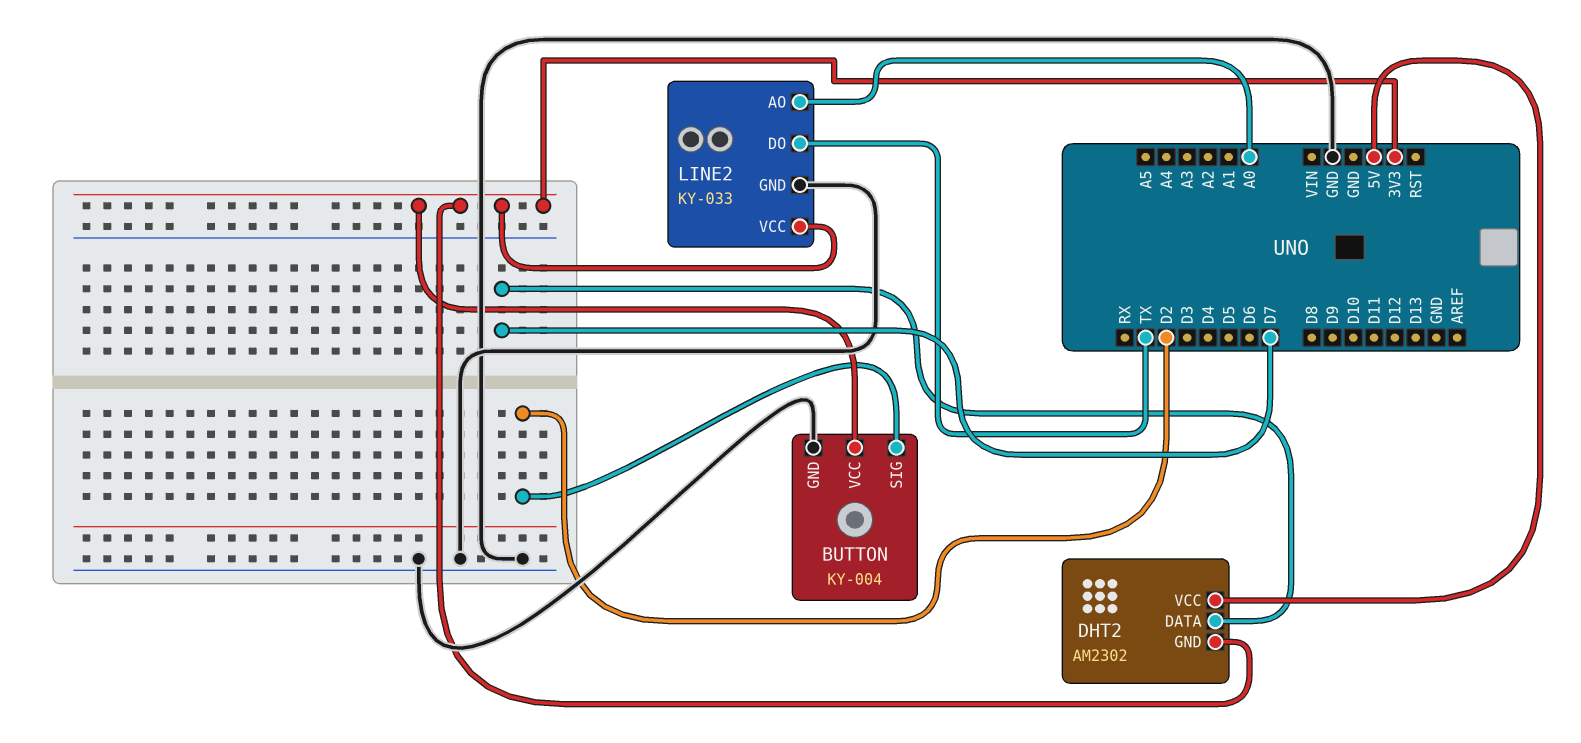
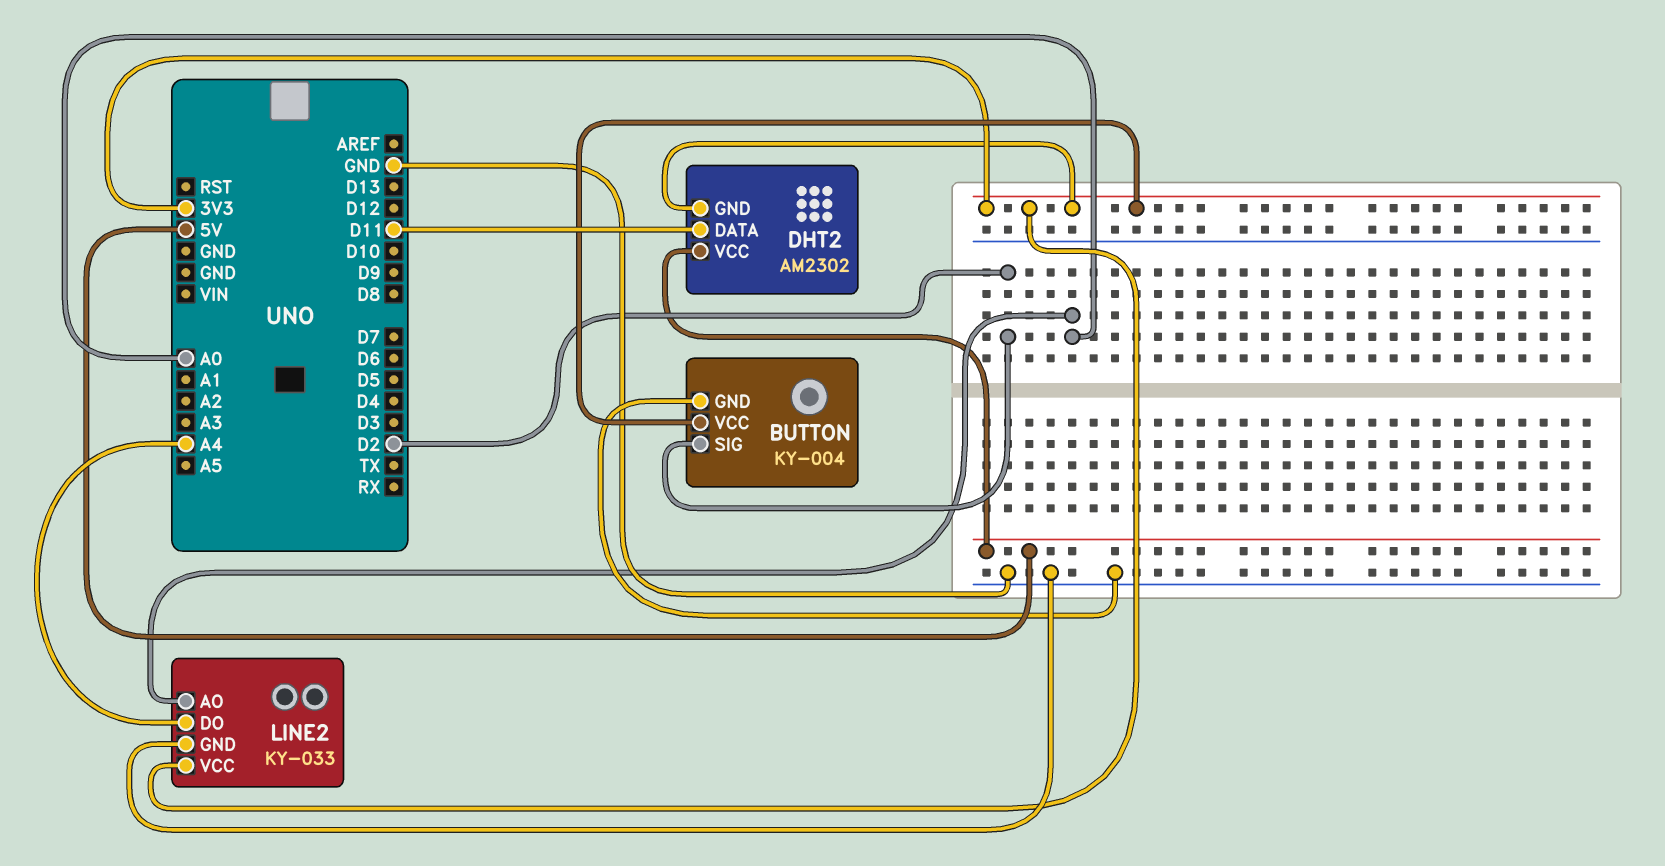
DHT2 pin DATA: D7 -> D11
LINE2 pin DO: TX -> A4

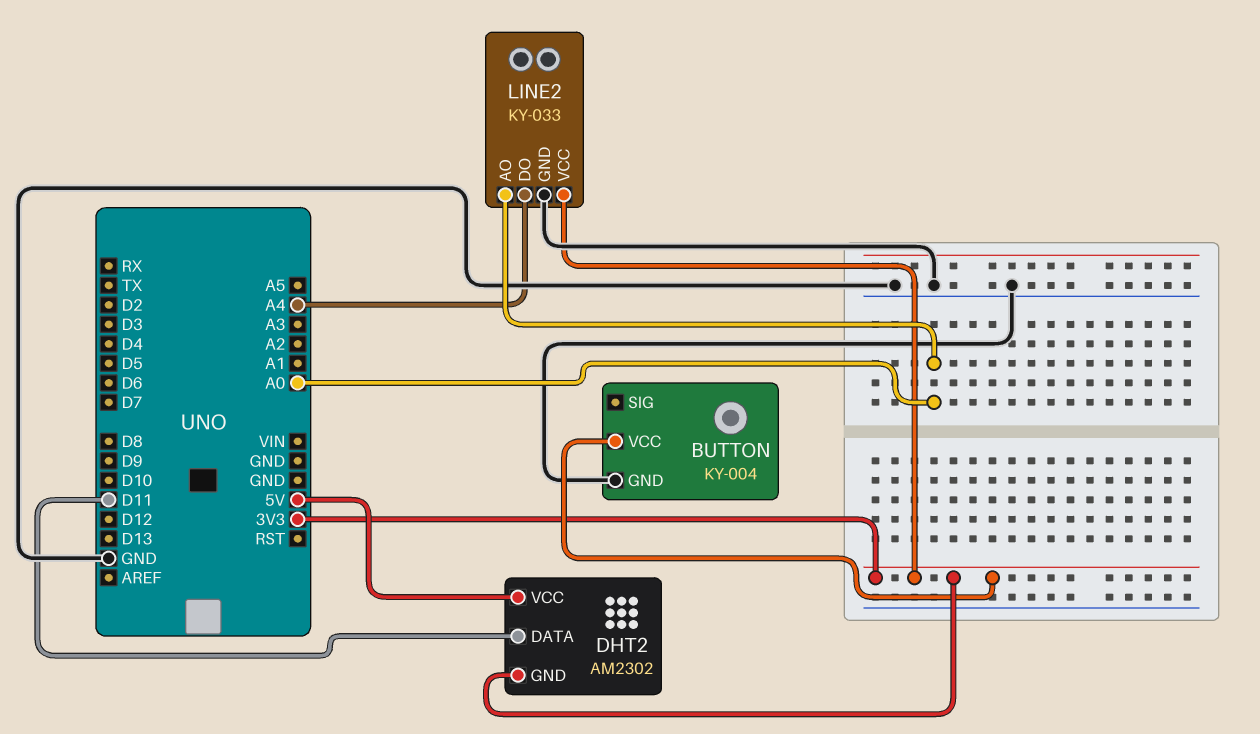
BUTTON pin SIG: D2 -> none

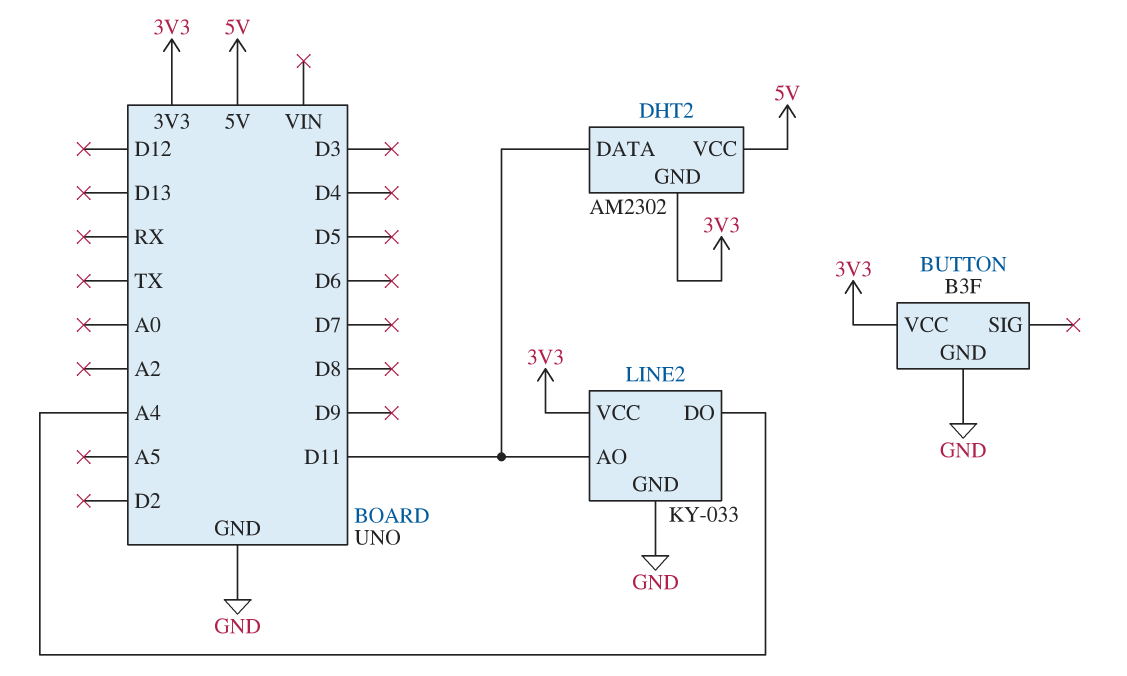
BUTTON: KY-004 -> B3F
LINE2 pin AO: A0 -> D11

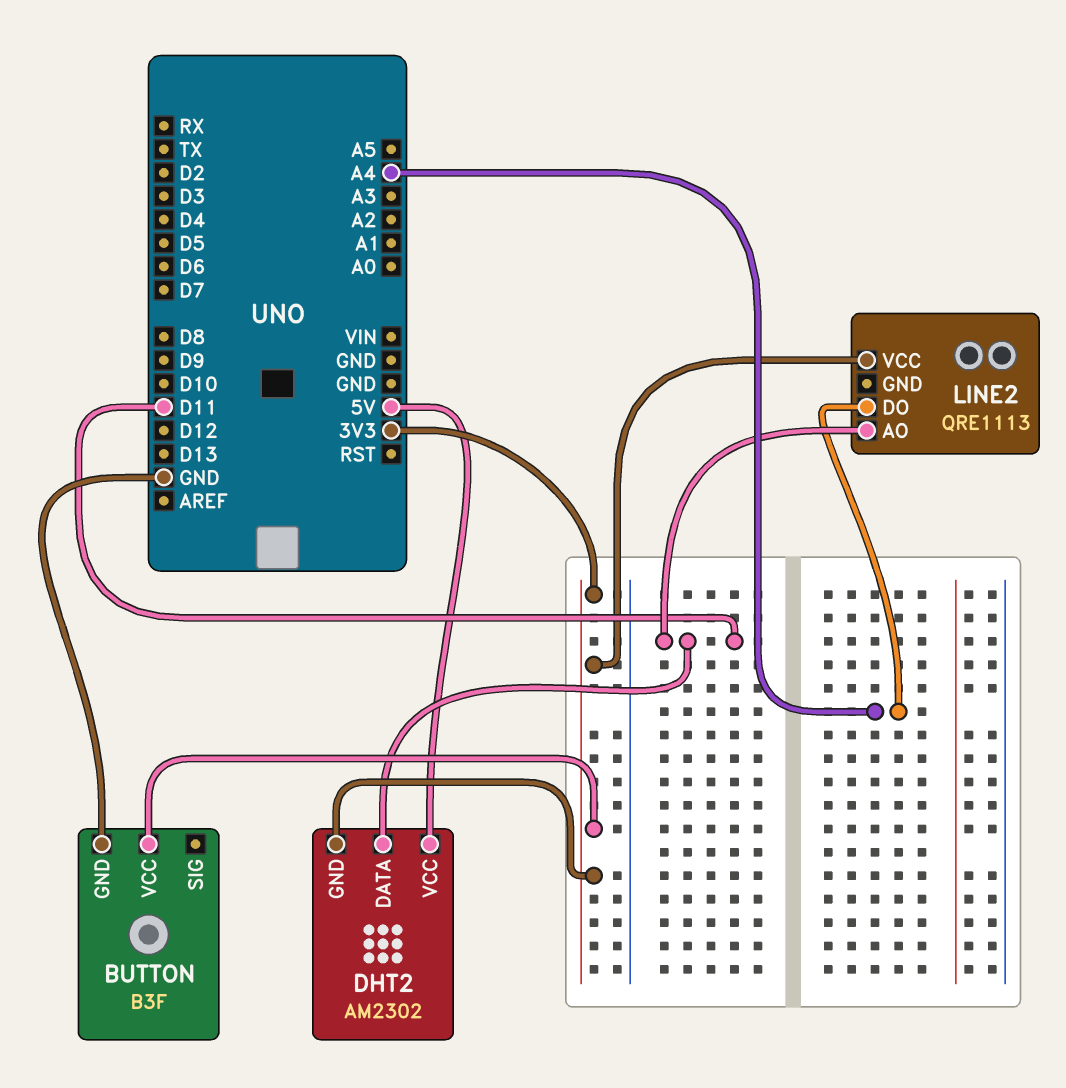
LINE2: KY-033 -> QRE1113
LINE2 pin GND: GND -> none

